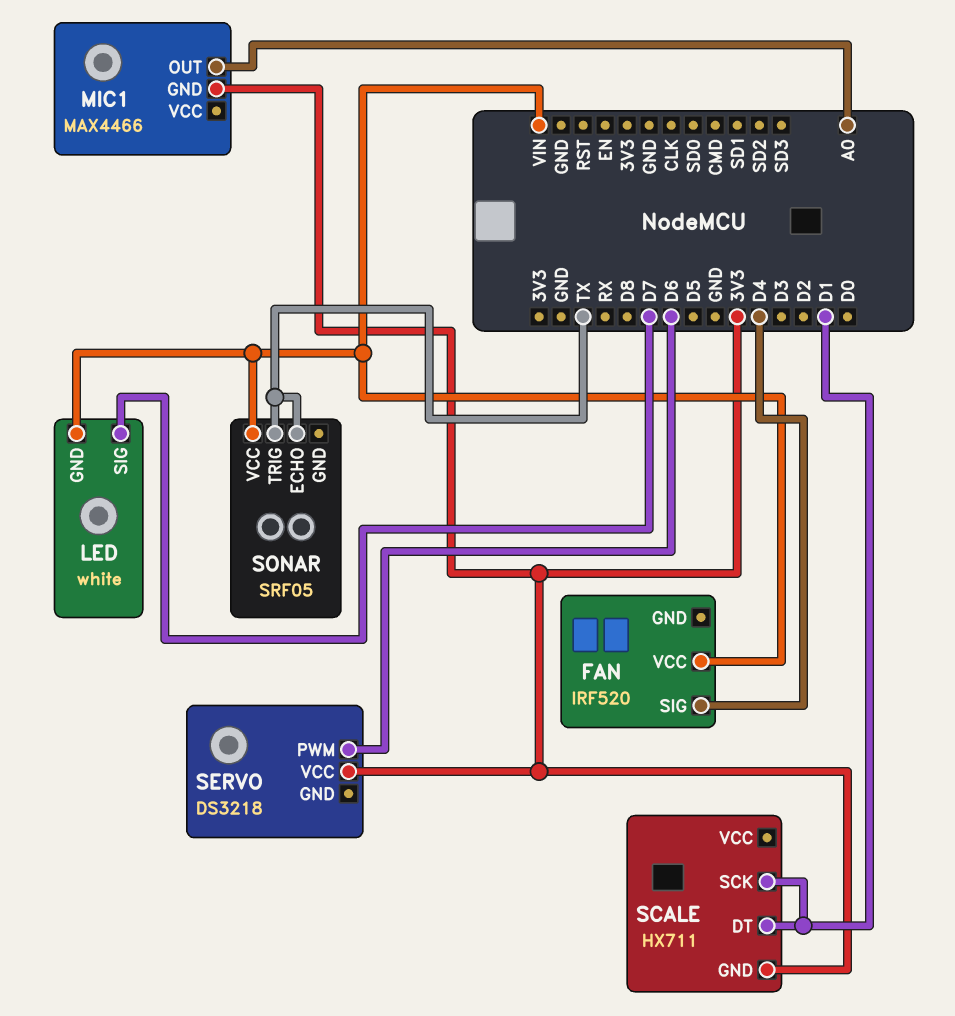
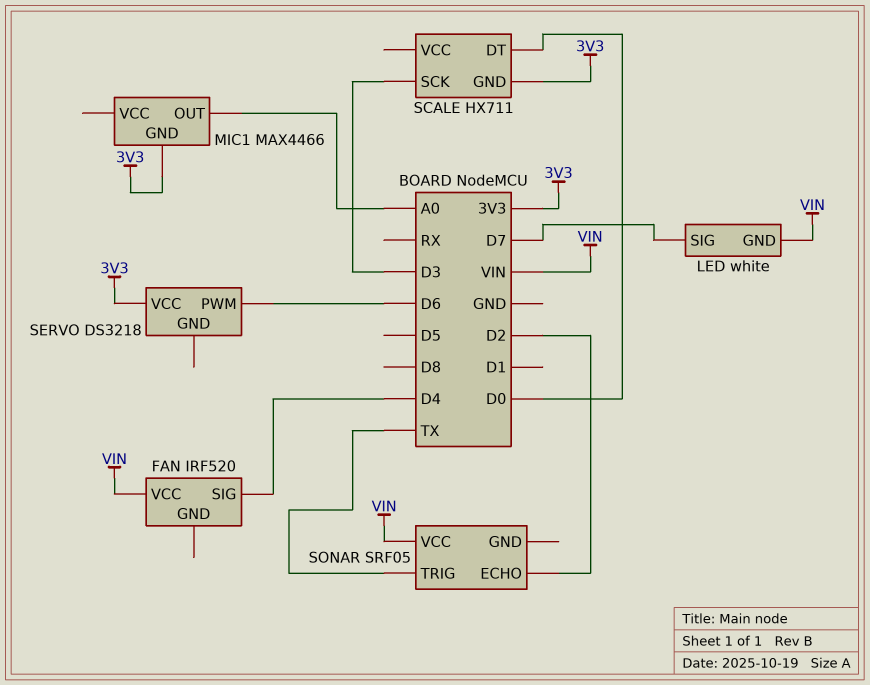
SCALE pin DT: D1 -> D0
SCALE pin SCK: D1 -> D3
SONAR pin ECHO: TX -> D2

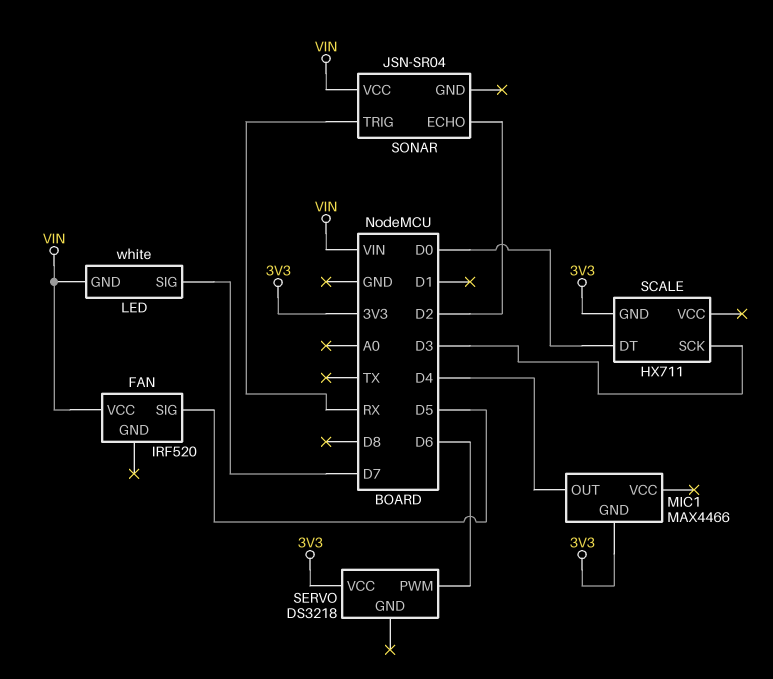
FAN pin SIG: D4 -> D5
MIC1 pin OUT: A0 -> D4
SONAR: SRF05 -> JSN-SR04
SONAR pin TRIG: TX -> RX

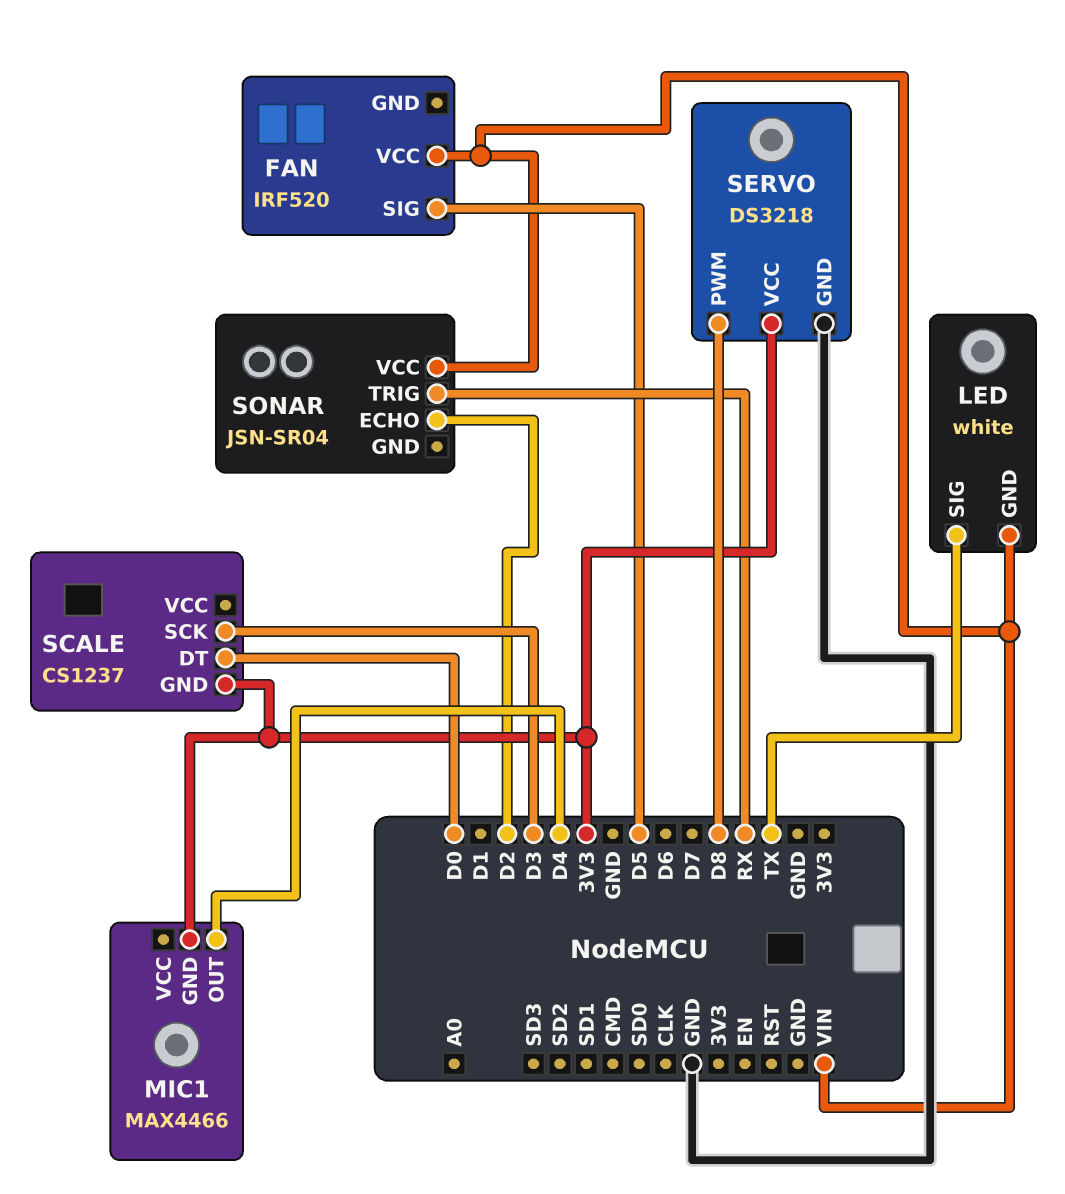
LED pin SIG: D7 -> TX
SCALE: HX711 -> CS1237
SERVO pin GND: none -> GND
SERVO pin PWM: D6 -> D8

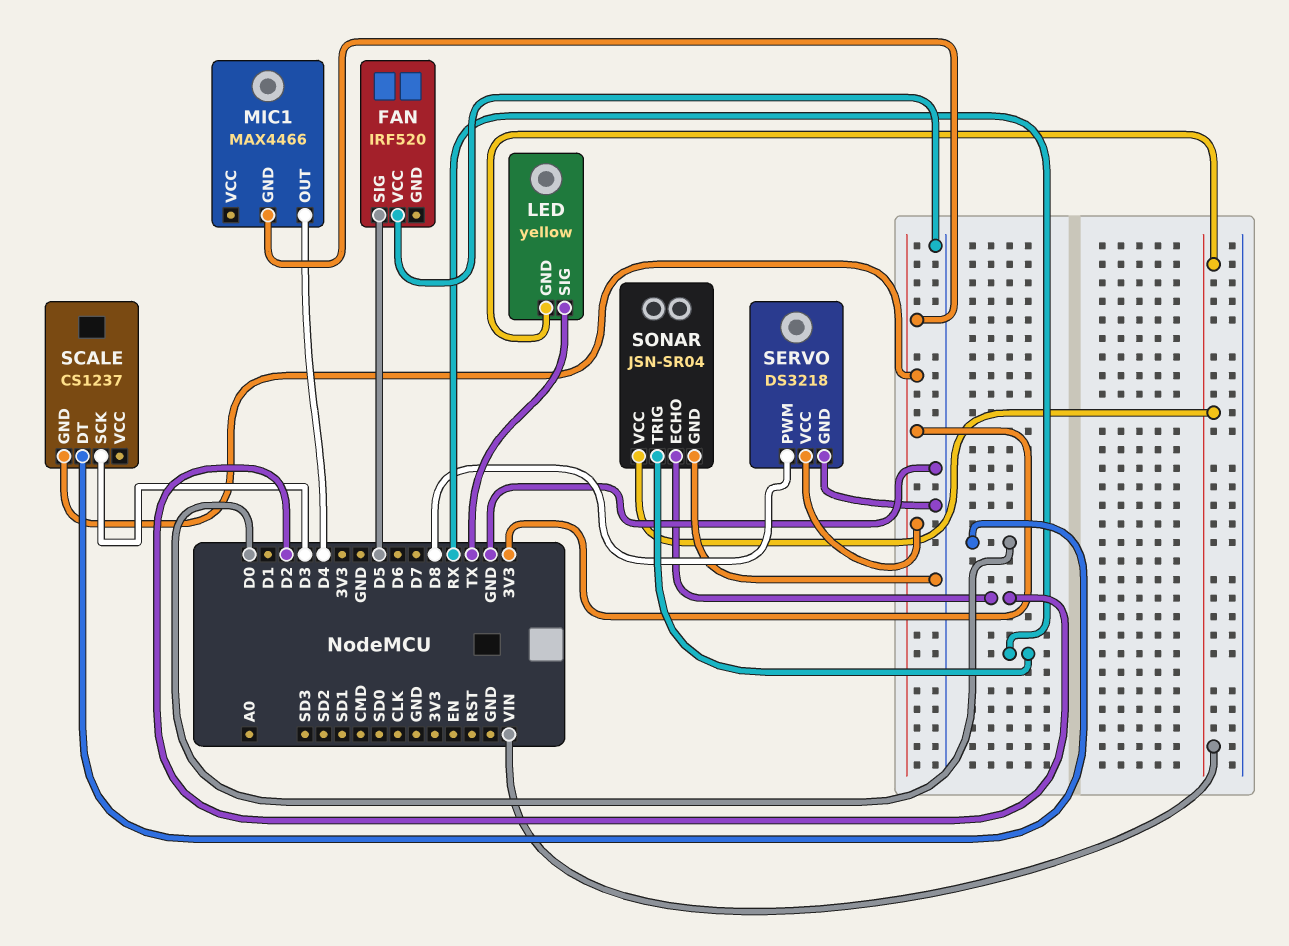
FAN pin VCC: VIN -> GND
LED: white -> yellow
SONAR pin GND: none -> GND

